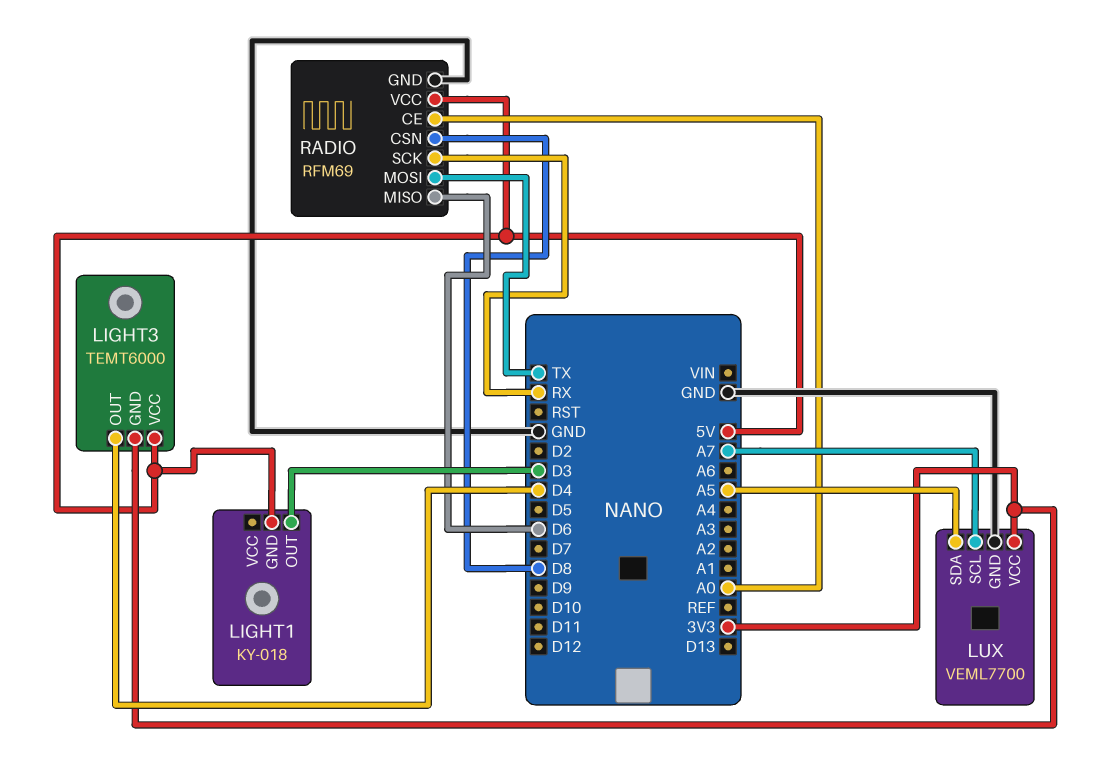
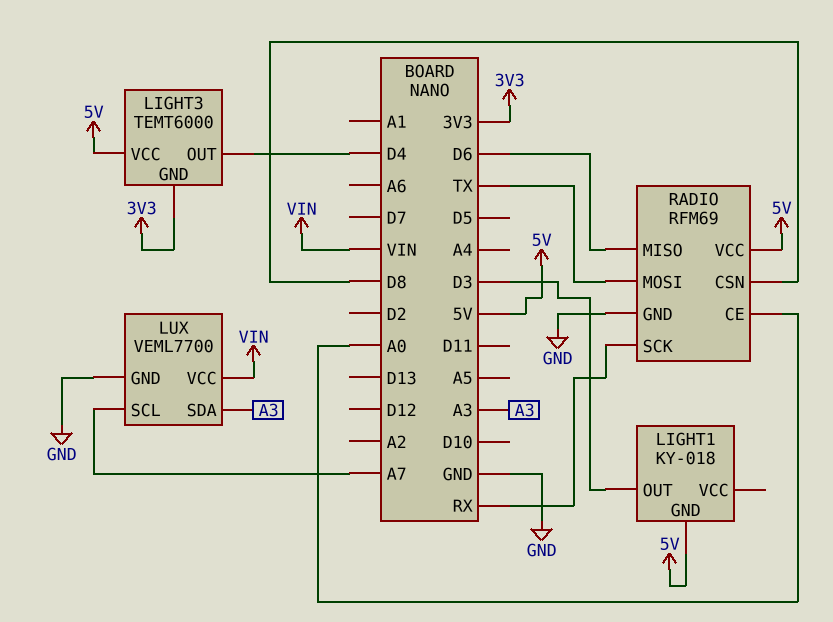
LUX pin SDA: A5 -> A3
LUX pin VCC: 3V3 -> VIN

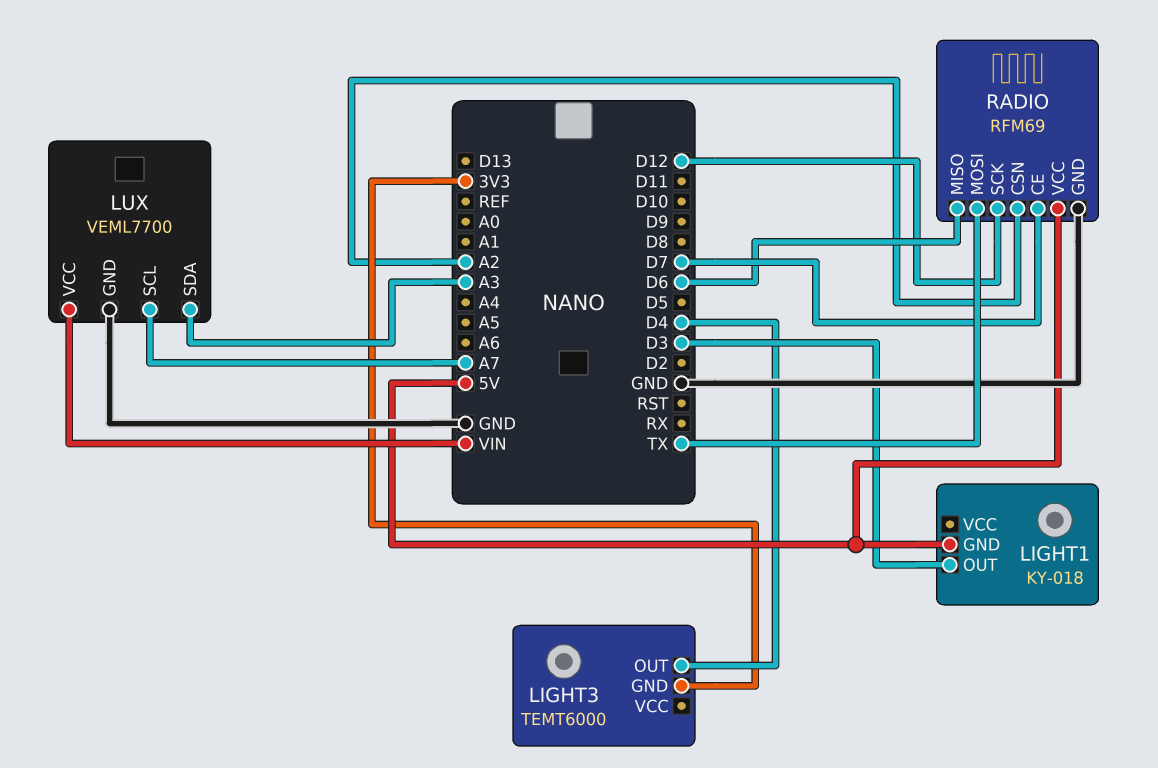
LIGHT3 pin VCC: 5V -> none
RADIO pin CE: A0 -> D7
RADIO pin CSN: D8 -> A2
RADIO pin SCK: RX -> D12

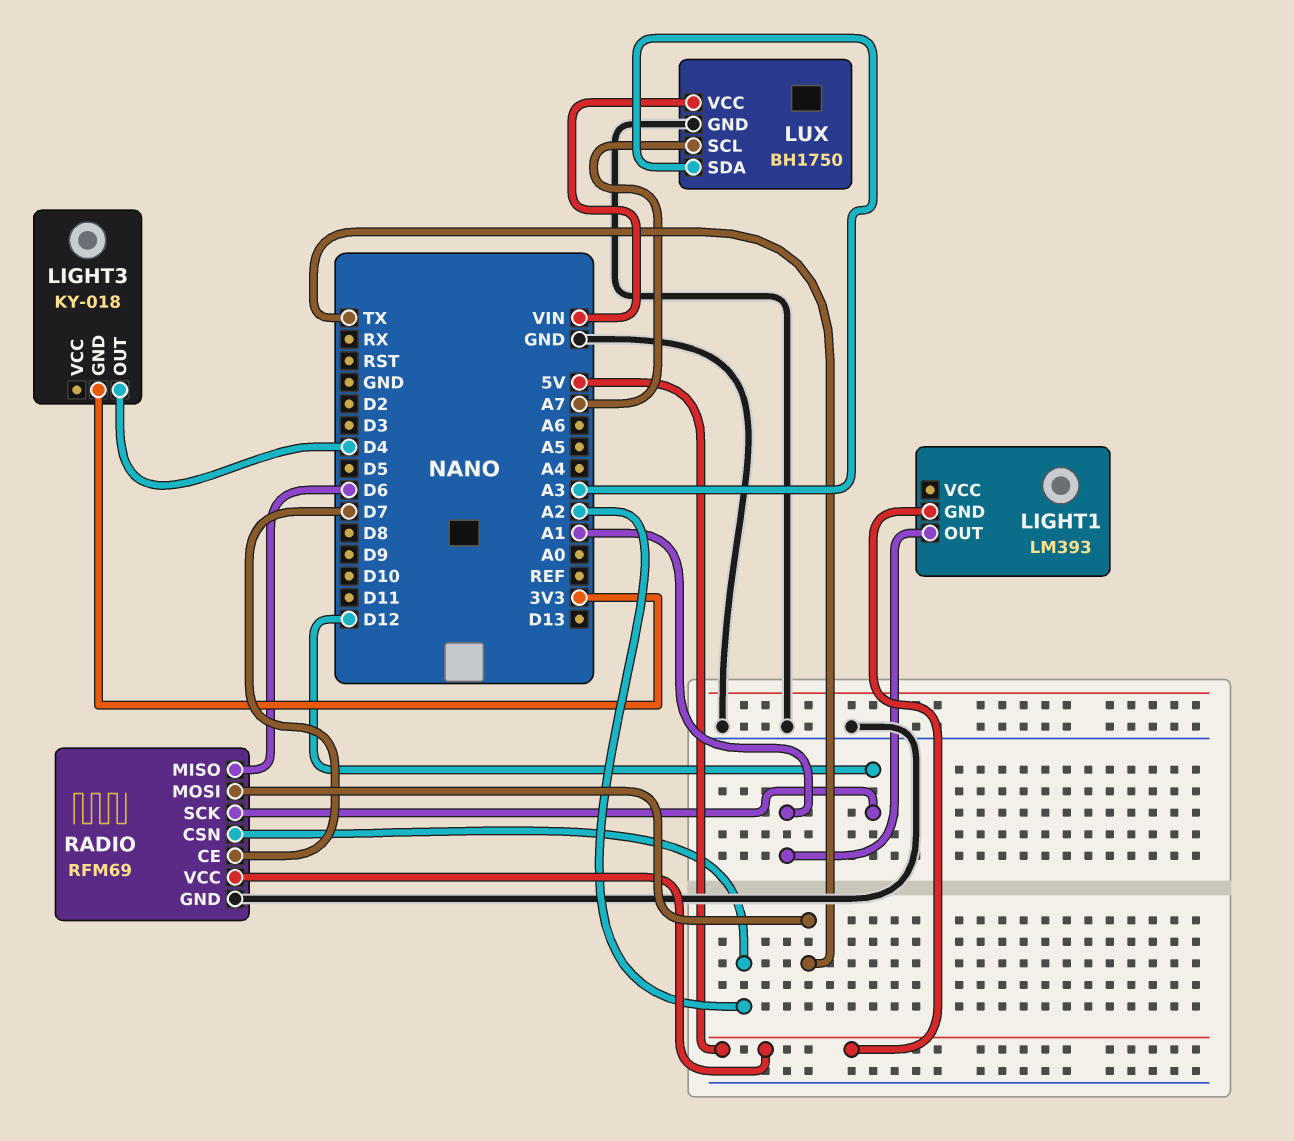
LIGHT1: KY-018 -> LM393
LIGHT1 pin OUT: D3 -> A1
LIGHT3: TEMT6000 -> KY-018
LUX: VEML7700 -> BH1750

